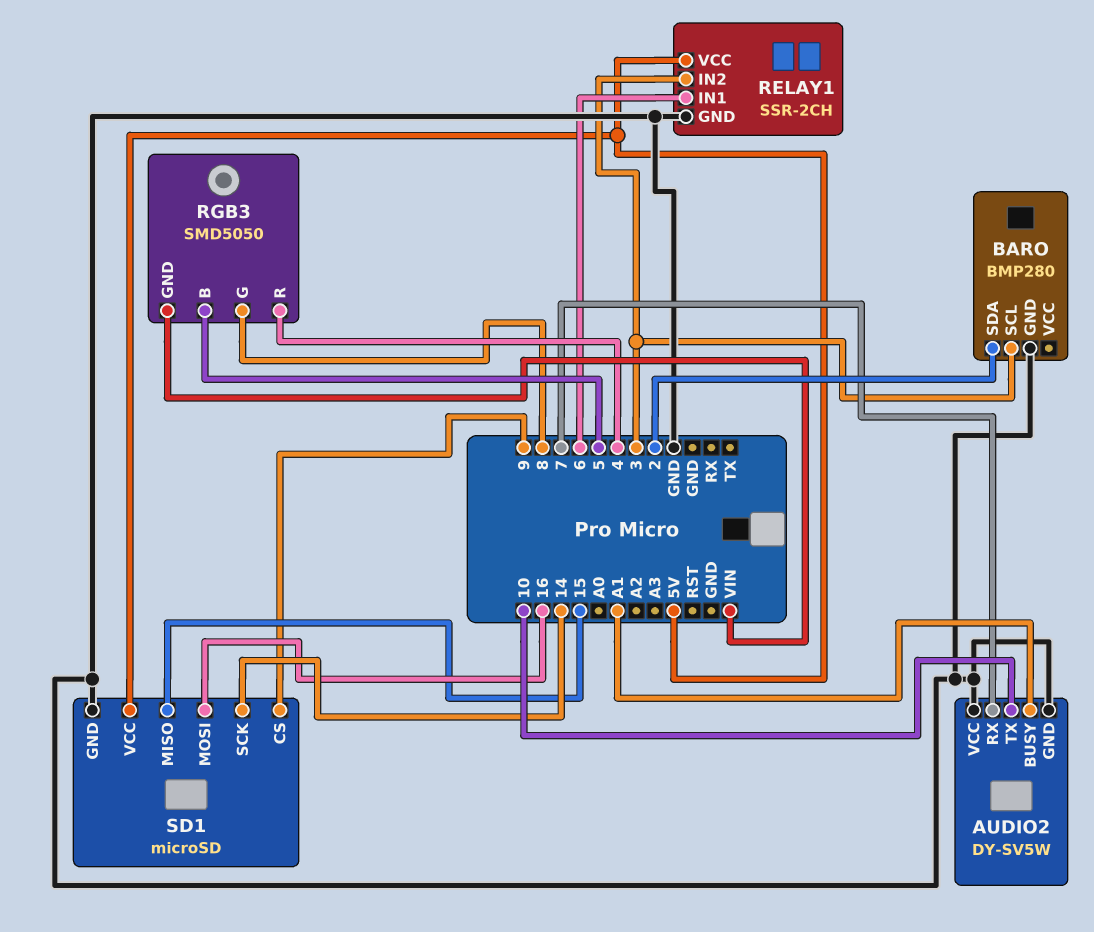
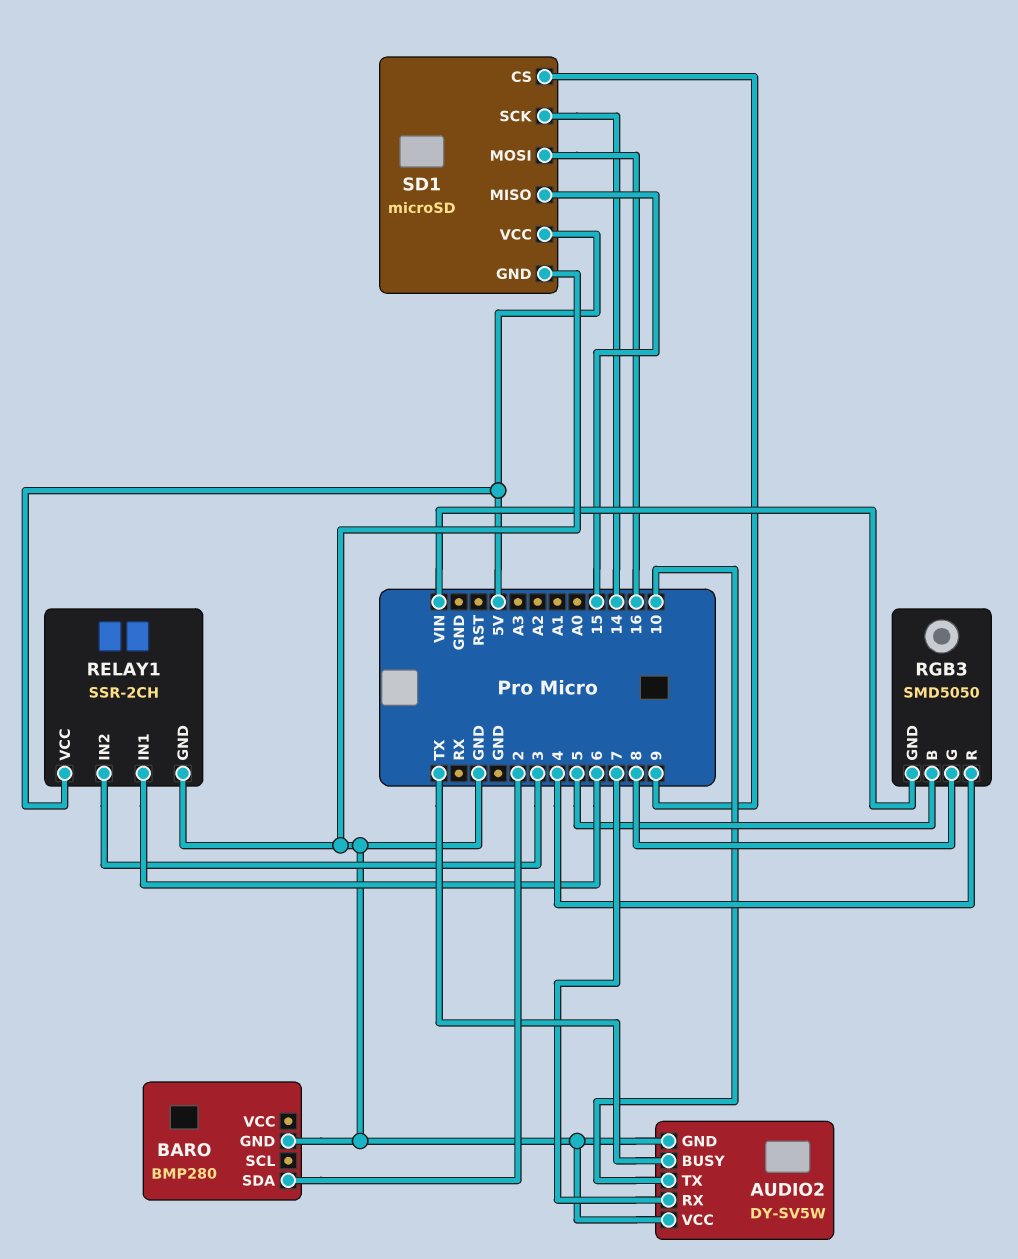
AUDIO2 pin BUSY: A1 -> TX
BARO pin SCL: 3 -> none

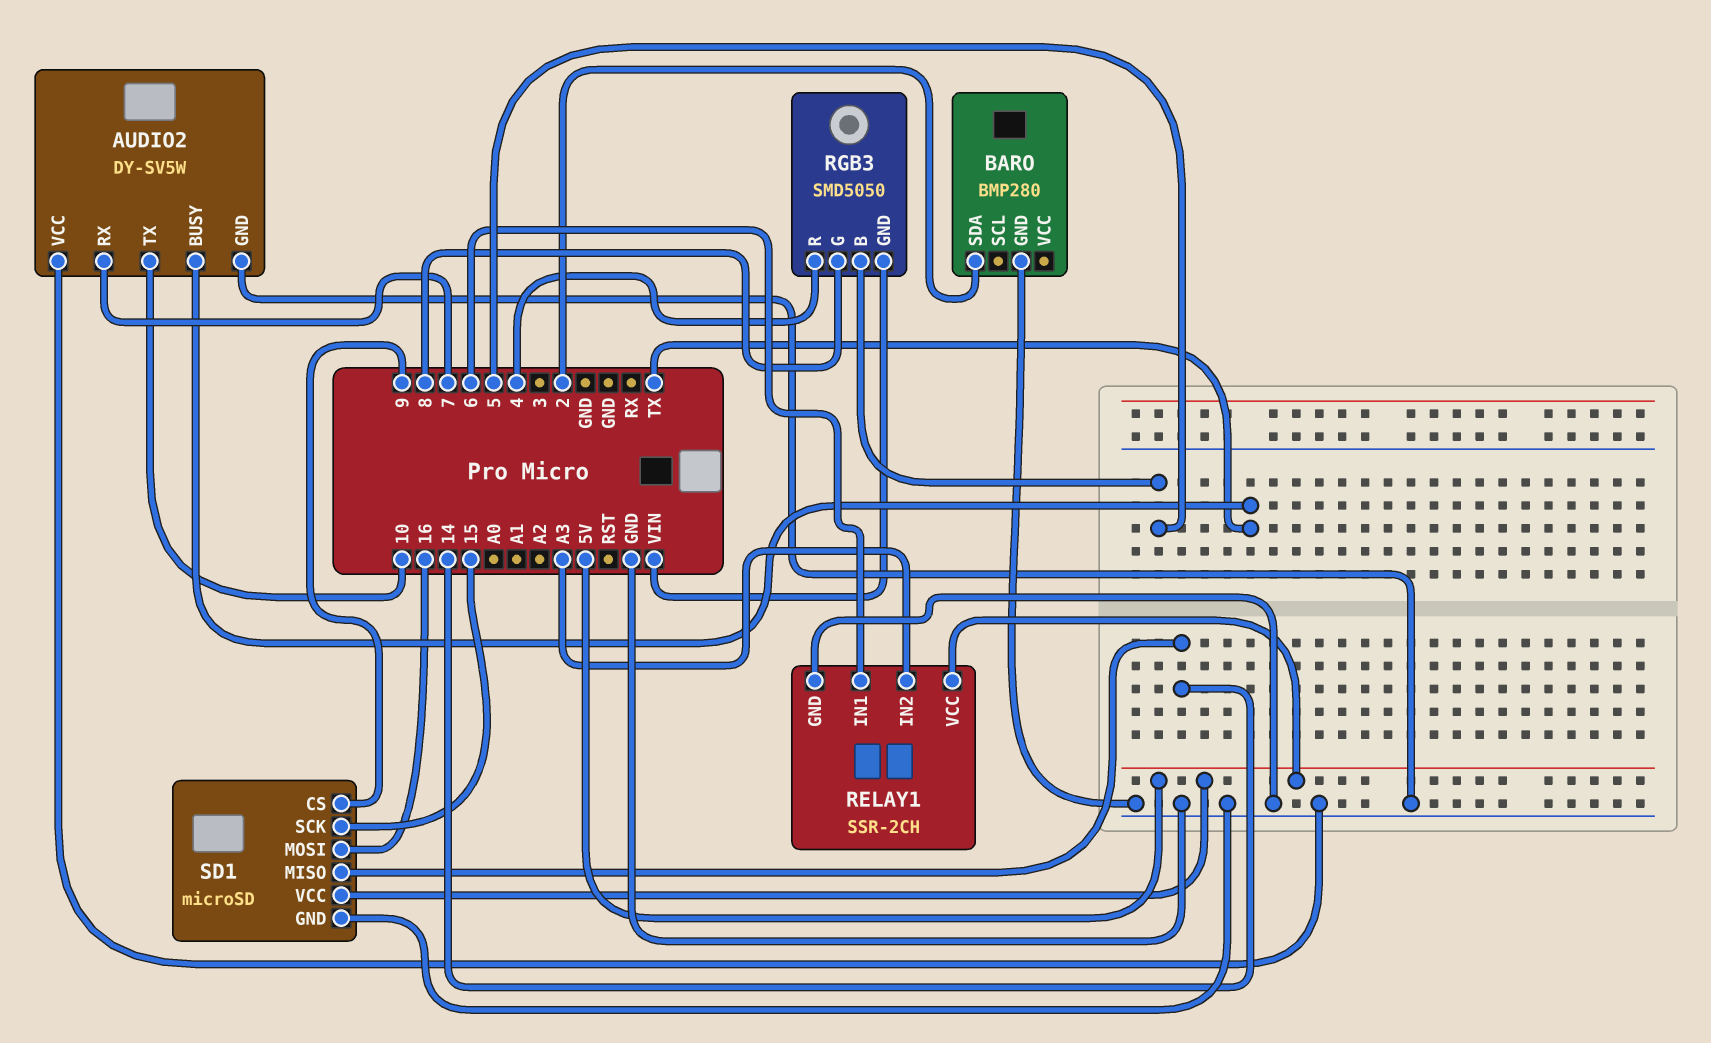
RELAY1 pin IN2: 3 -> A3
SD1 pin MISO: 15 -> 14
SD1 pin SCK: 14 -> 15

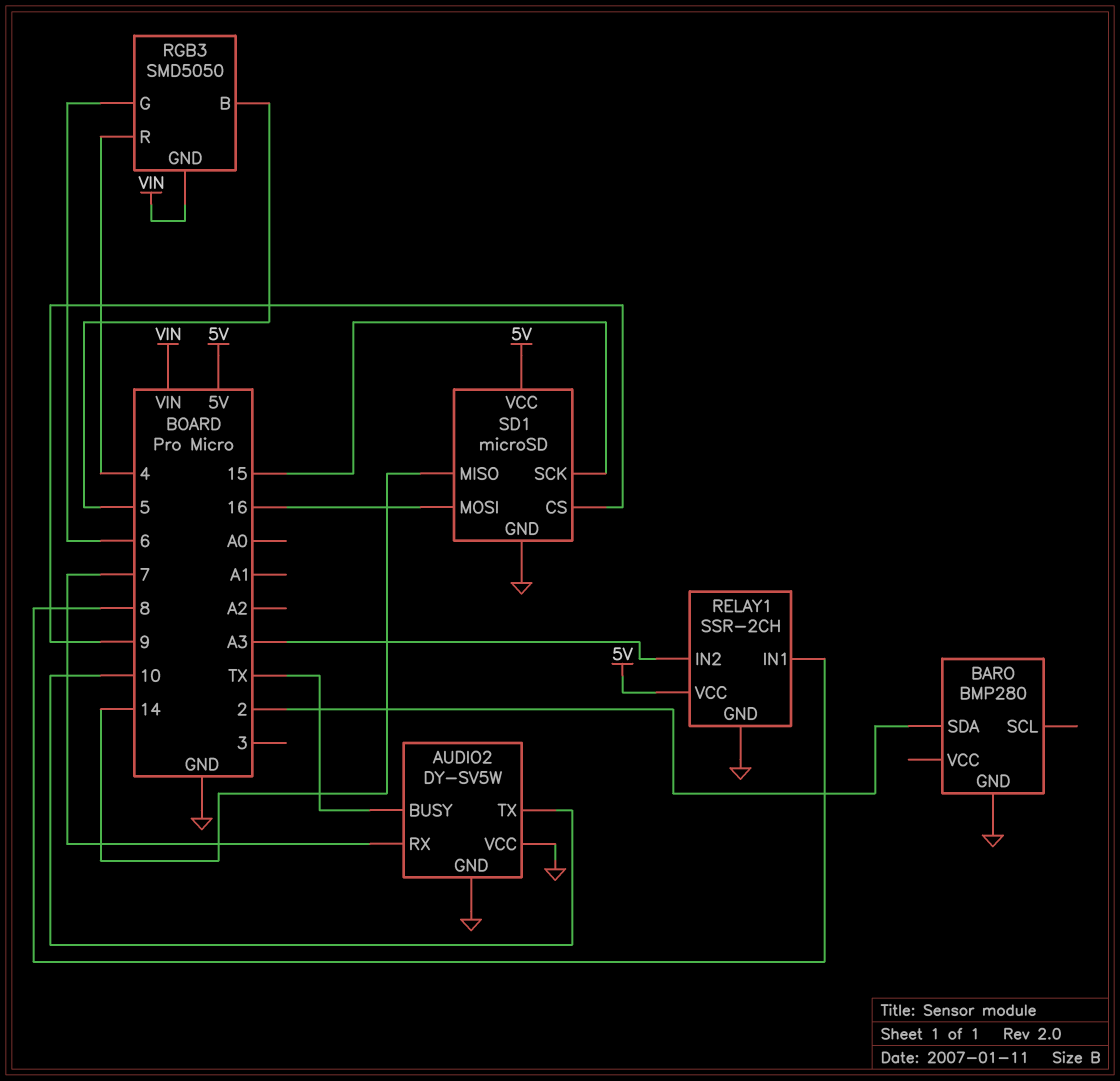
RELAY1 pin IN1: 6 -> 8
RGB3 pin G: 8 -> 6

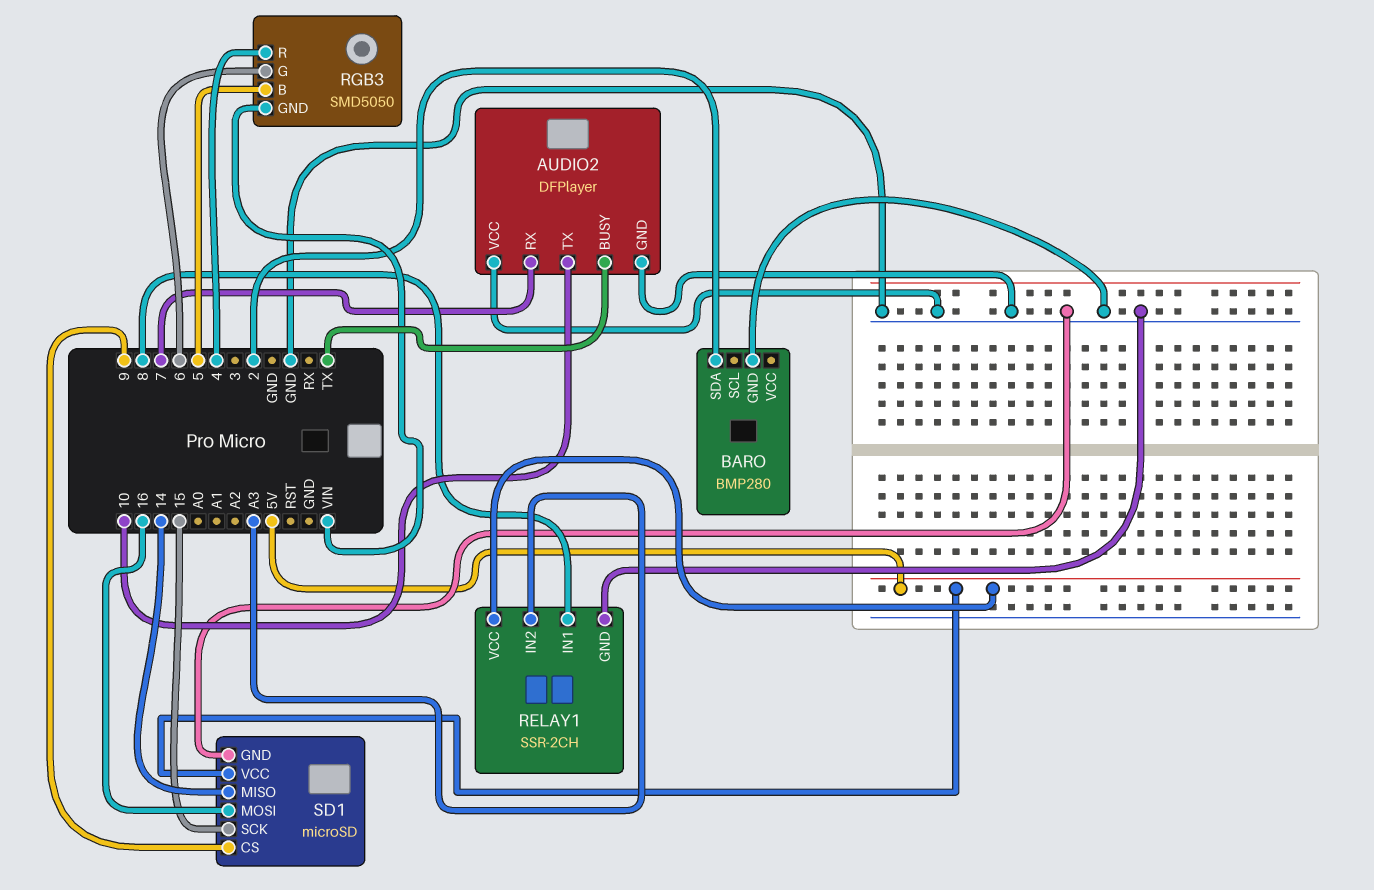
AUDIO2: DY-SV5W -> DFPlayer

